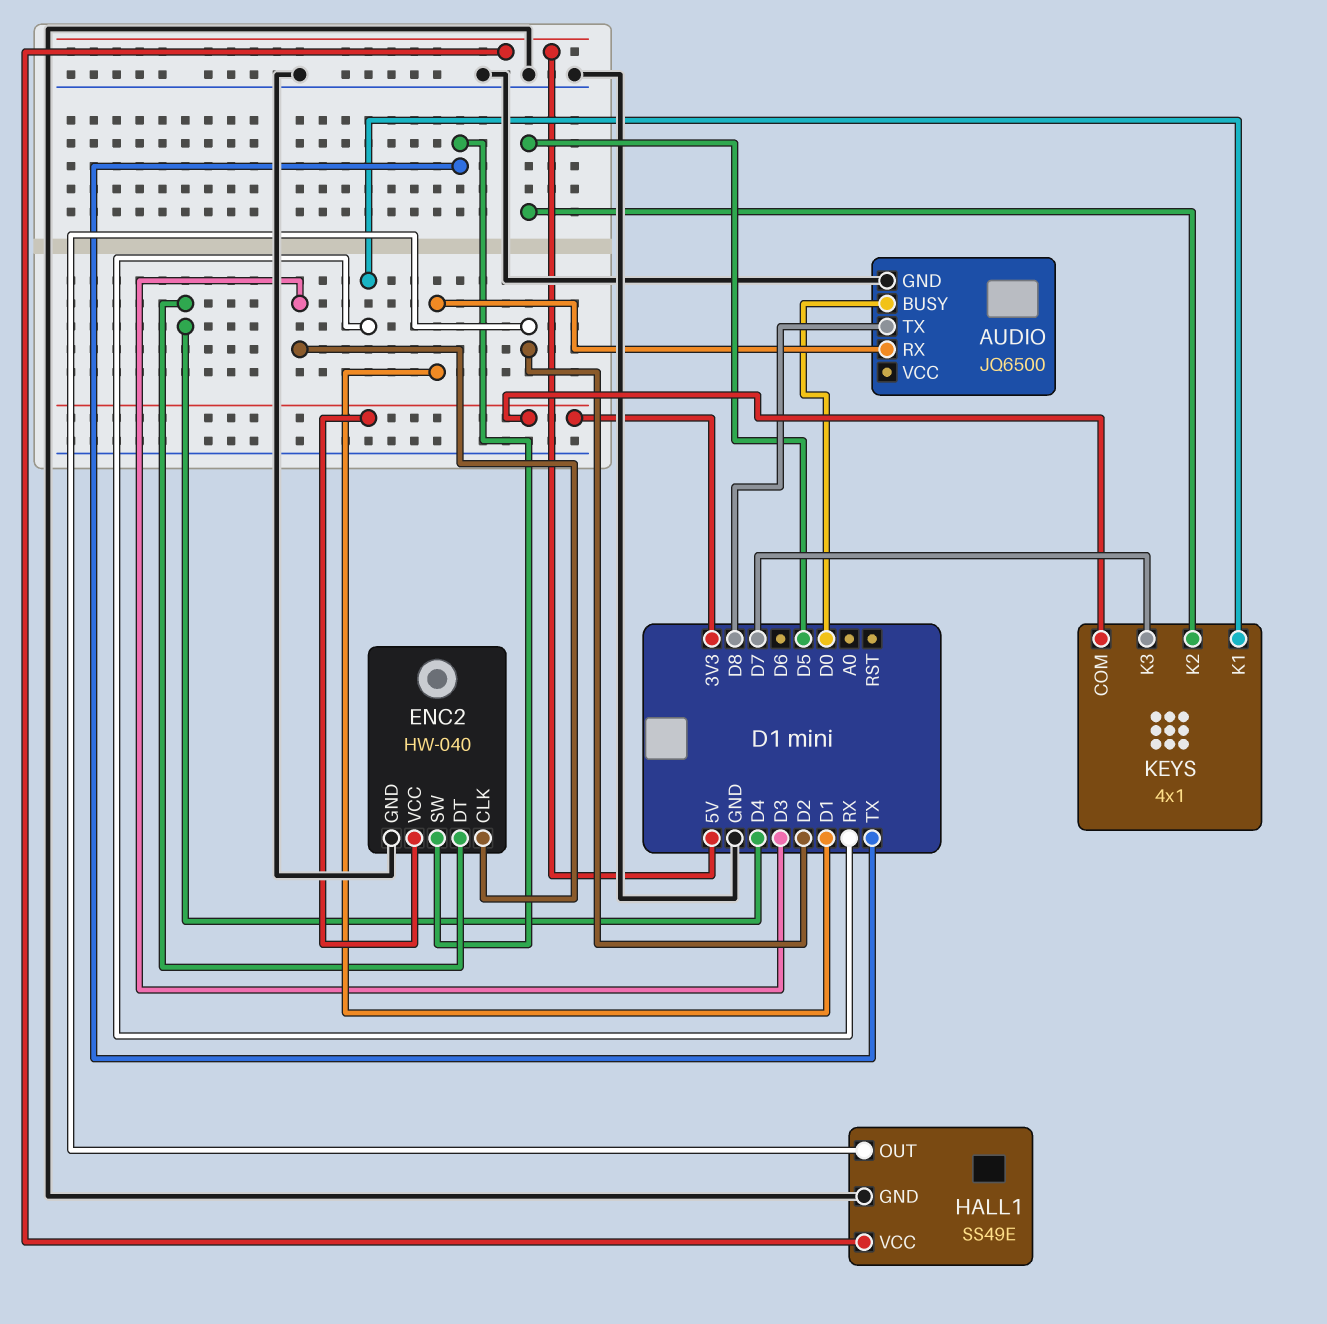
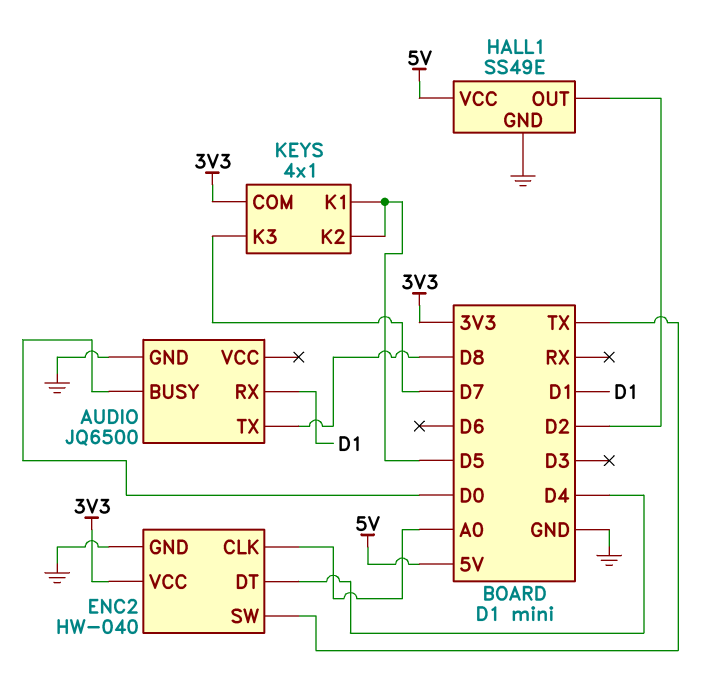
ENC2 pin CLK: D3 -> A0
KEYS pin K1: RX -> D5

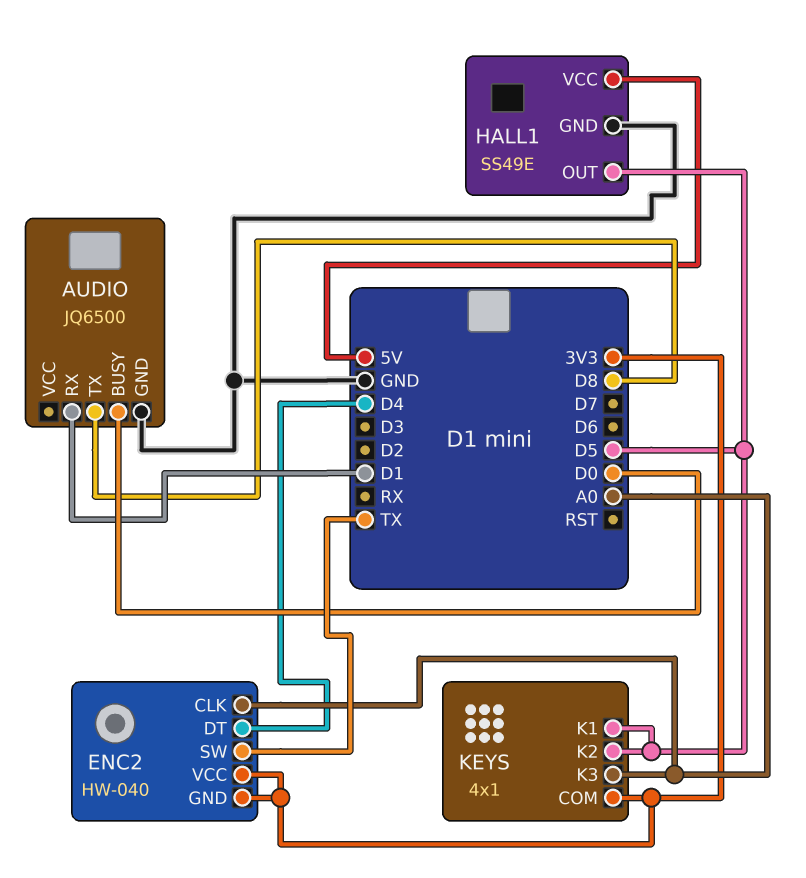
ENC2 pin GND: GND -> 3V3
HALL1 pin OUT: D2 -> D5
KEYS pin K3: D7 -> A0

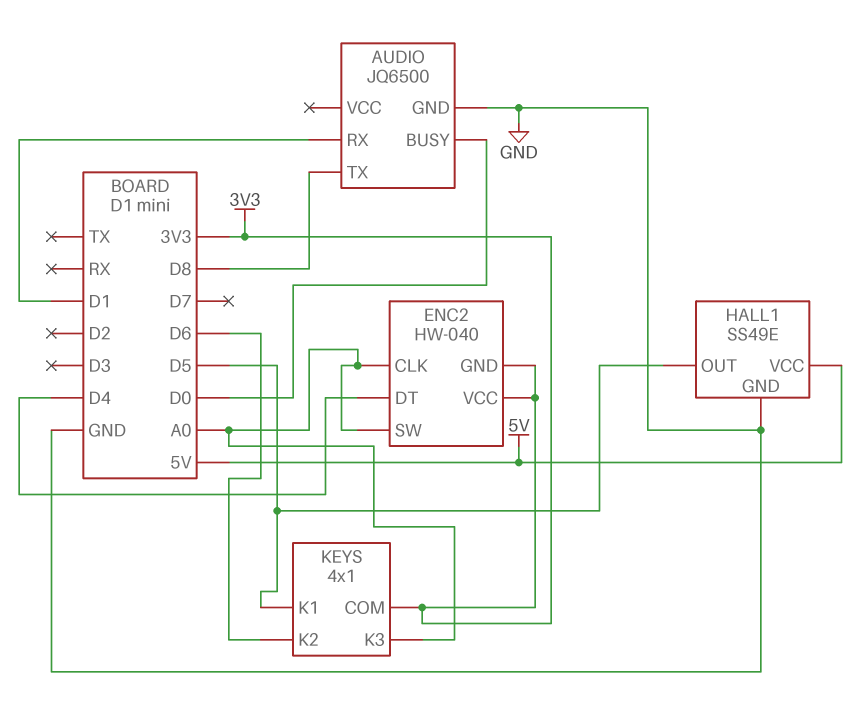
ENC2 pin SW: TX -> A0
KEYS pin K2: D5 -> D6

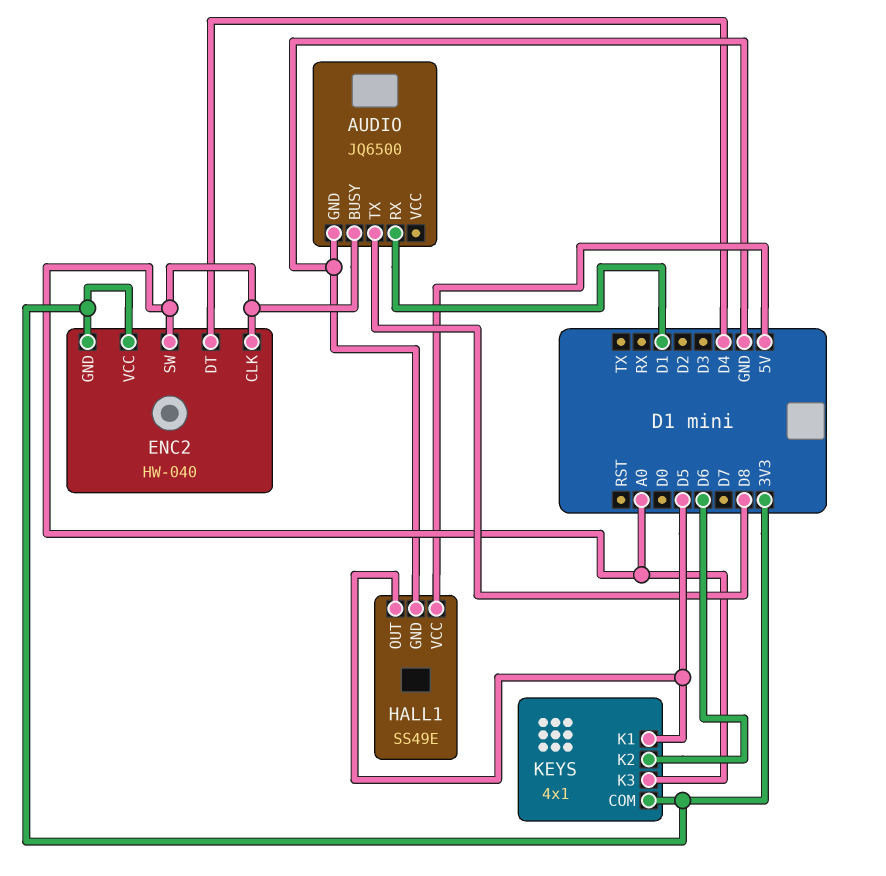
AUDIO pin BUSY: D0 -> A0

